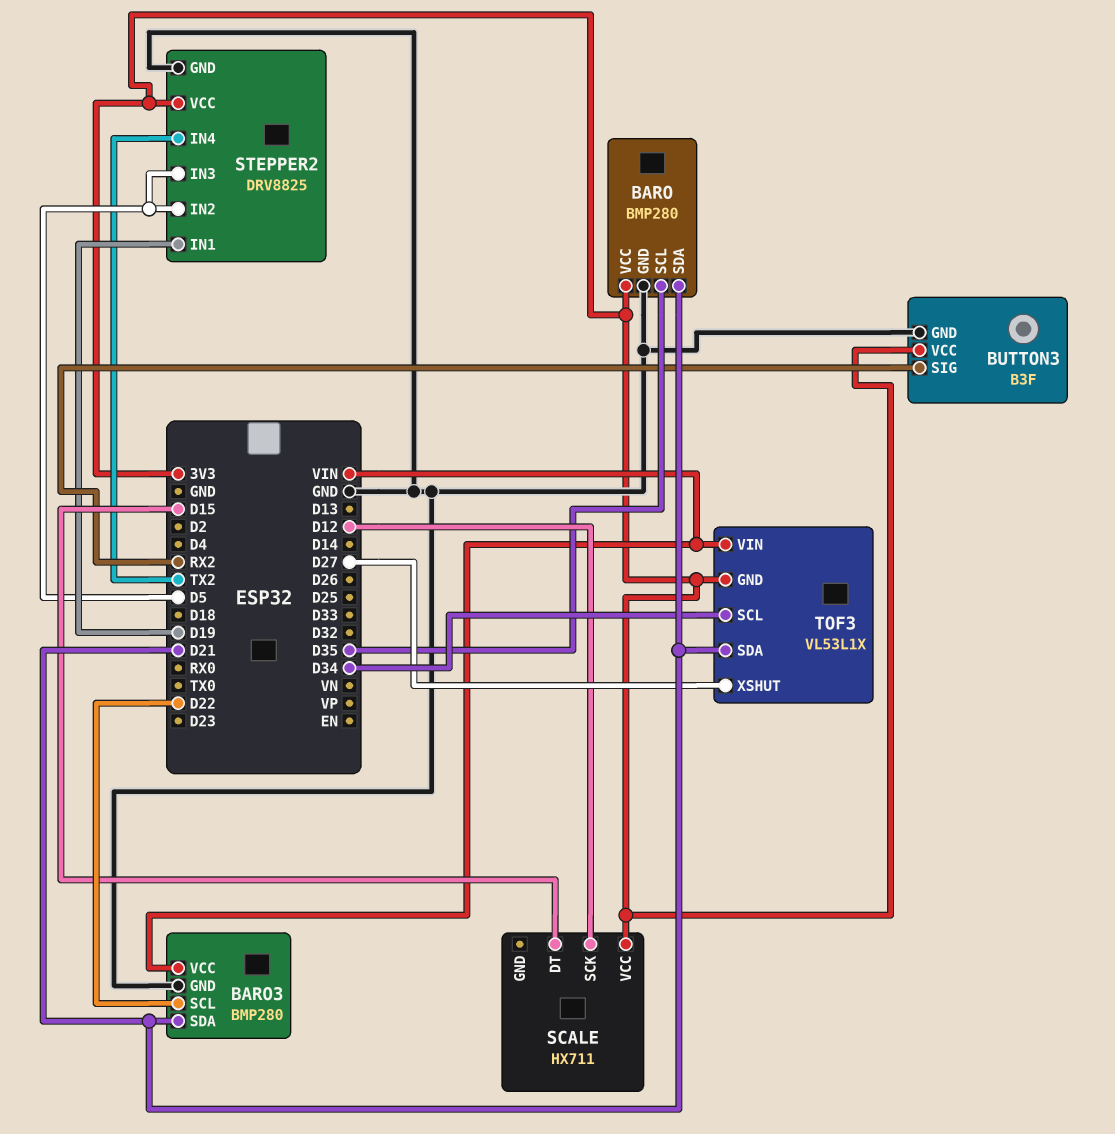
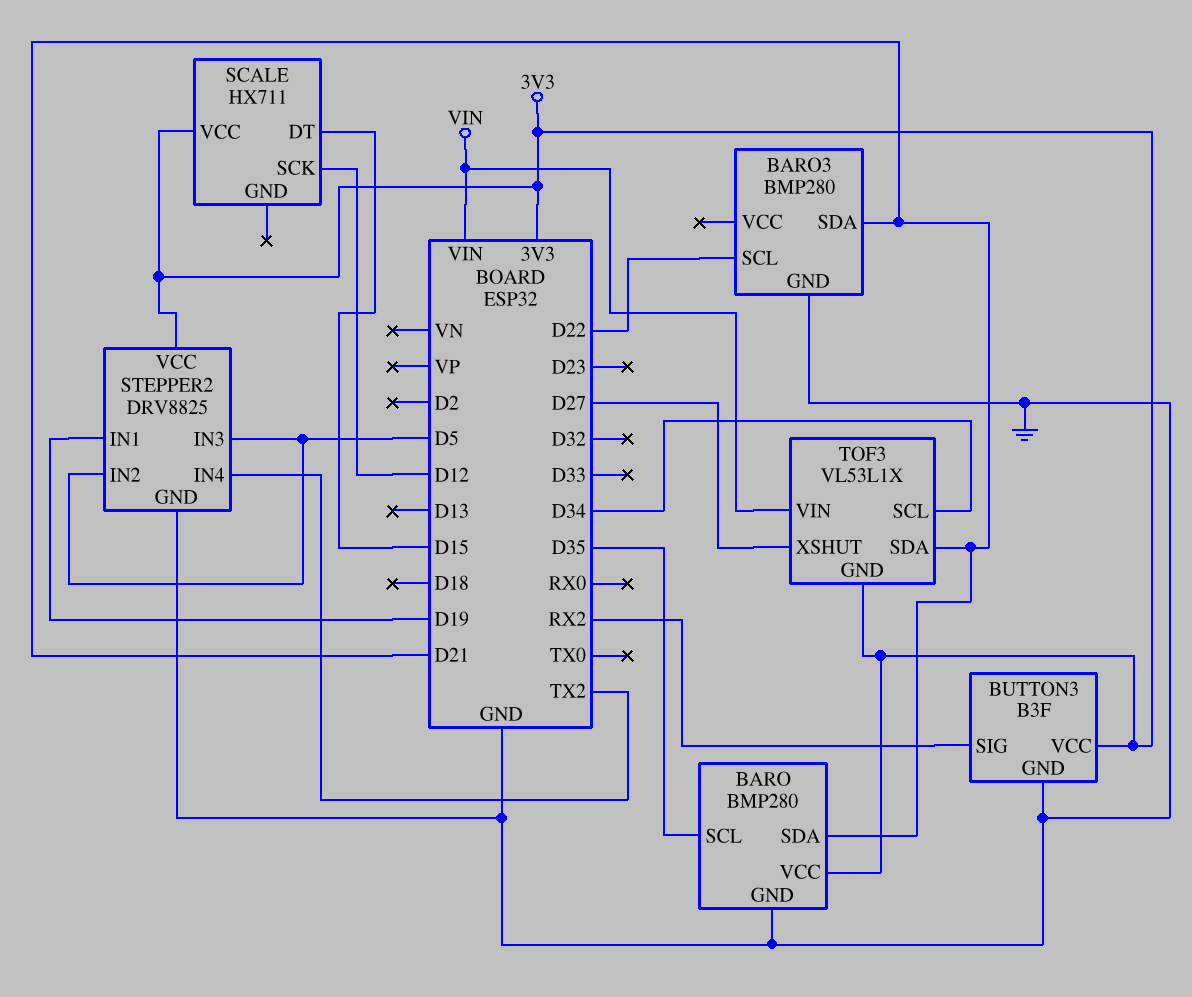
BARO3 pin VCC: VIN -> none

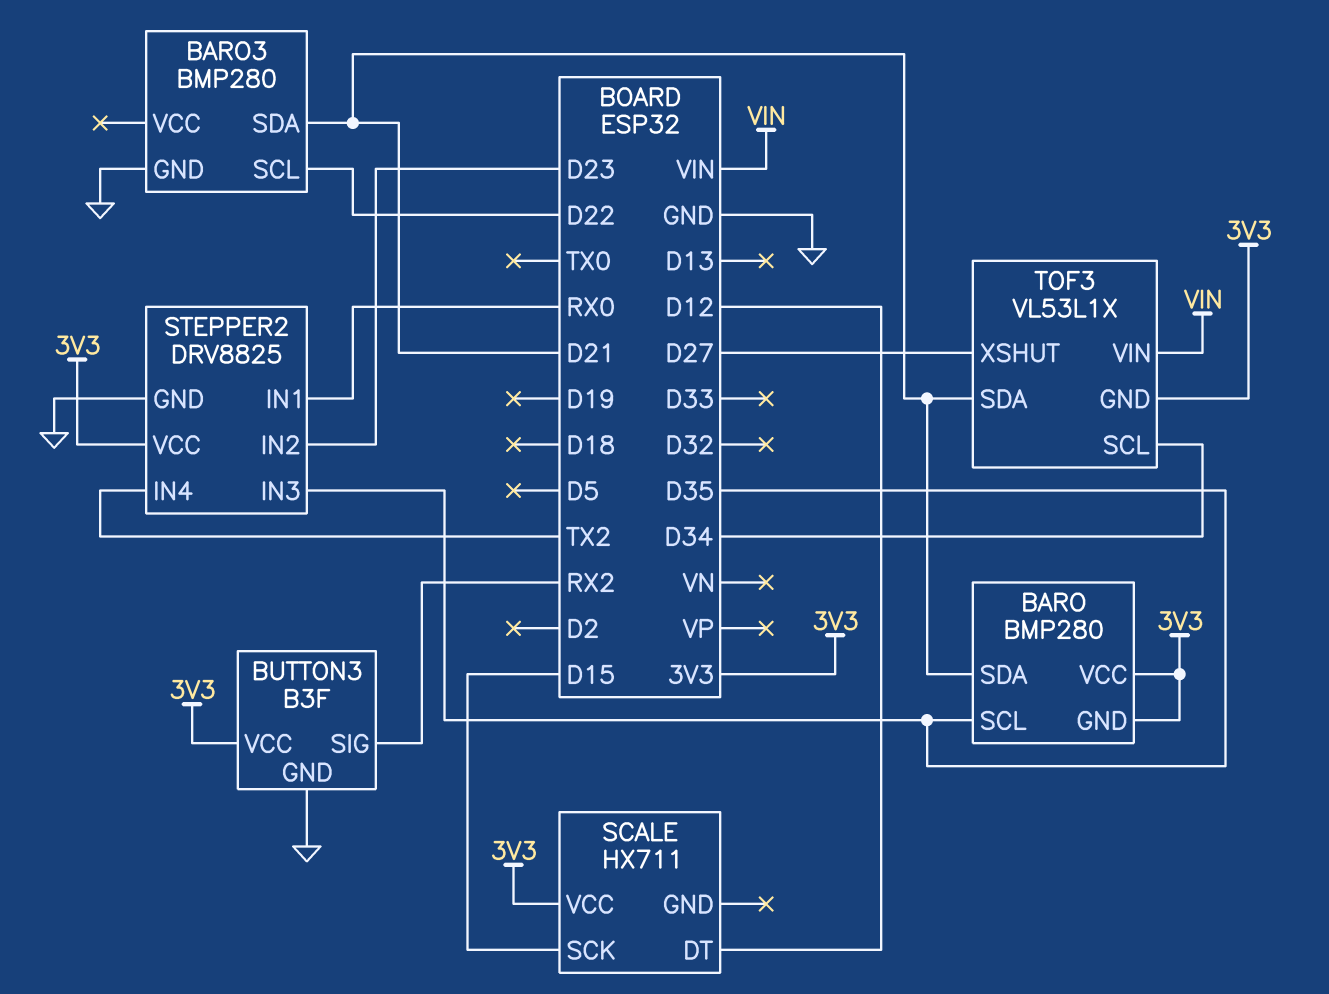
BARO pin GND: GND -> 3V3
SCALE pin DT: D15 -> D12
SCALE pin SCK: D12 -> D15
STEPPER2 pin IN1: D19 -> RX0
STEPPER2 pin IN2: D5 -> D23
STEPPER2 pin IN3: D5 -> D35

